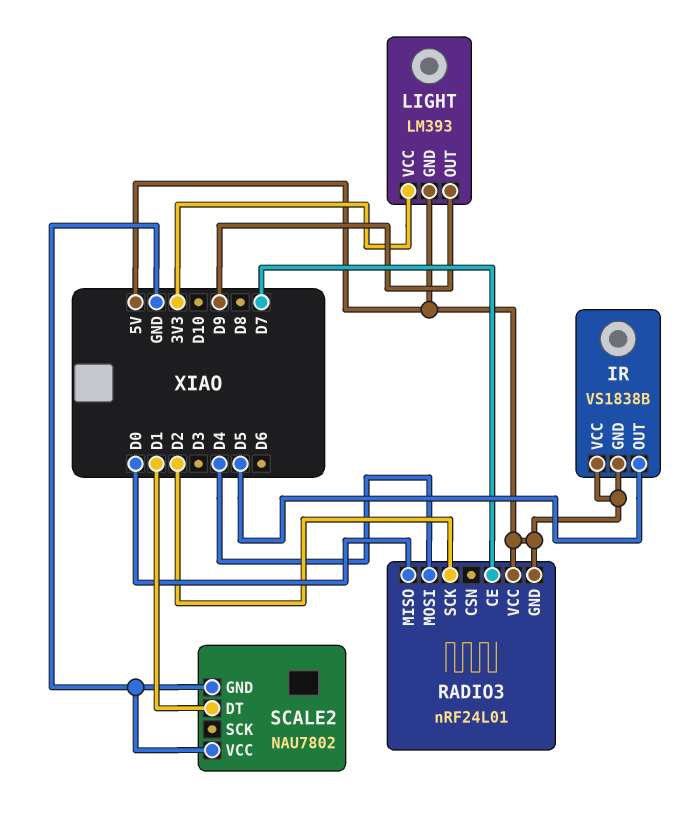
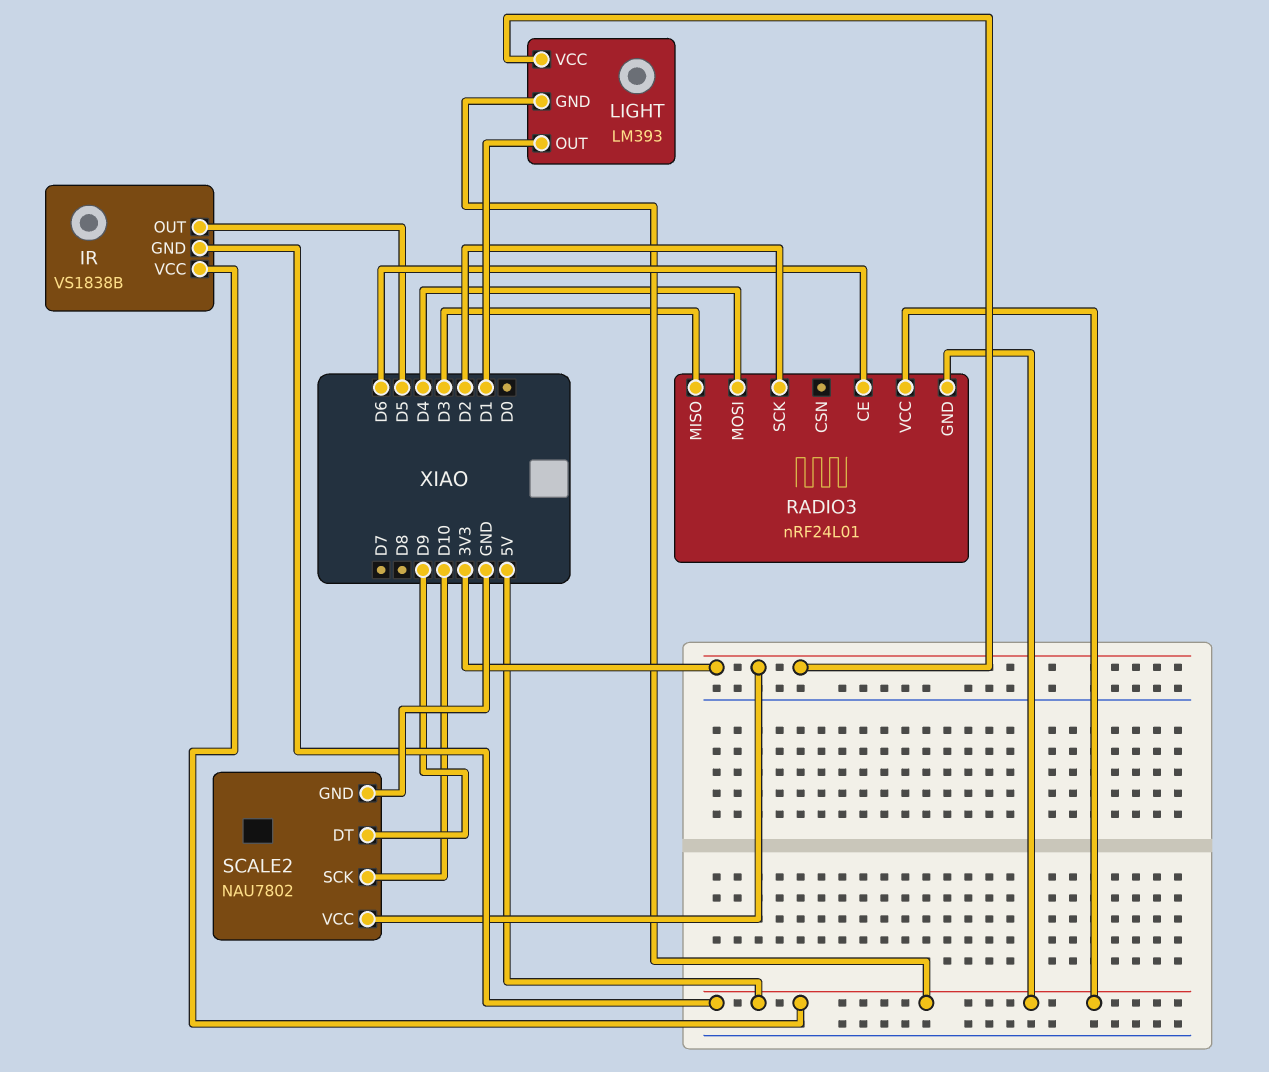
LIGHT pin OUT: D9 -> D1
RADIO3 pin CE: D7 -> D6
RADIO3 pin MISO: D0 -> D3
SCALE2 pin DT: D1 -> D9
SCALE2 pin SCK: none -> D10
SCALE2 pin VCC: GND -> 3V3

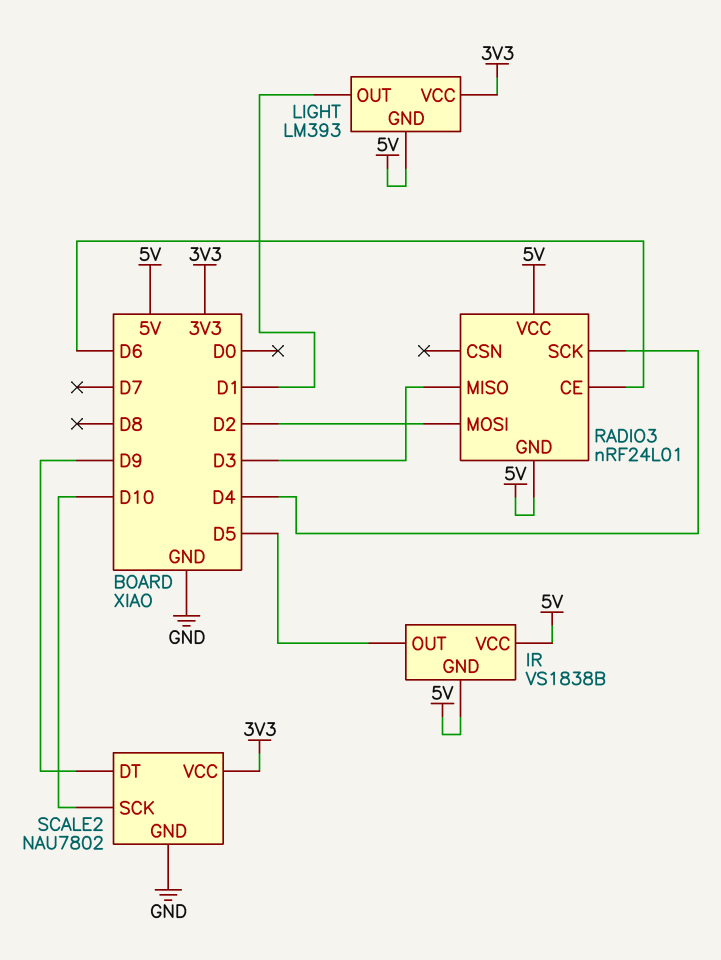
RADIO3 pin MOSI: D4 -> D2
RADIO3 pin SCK: D2 -> D4

